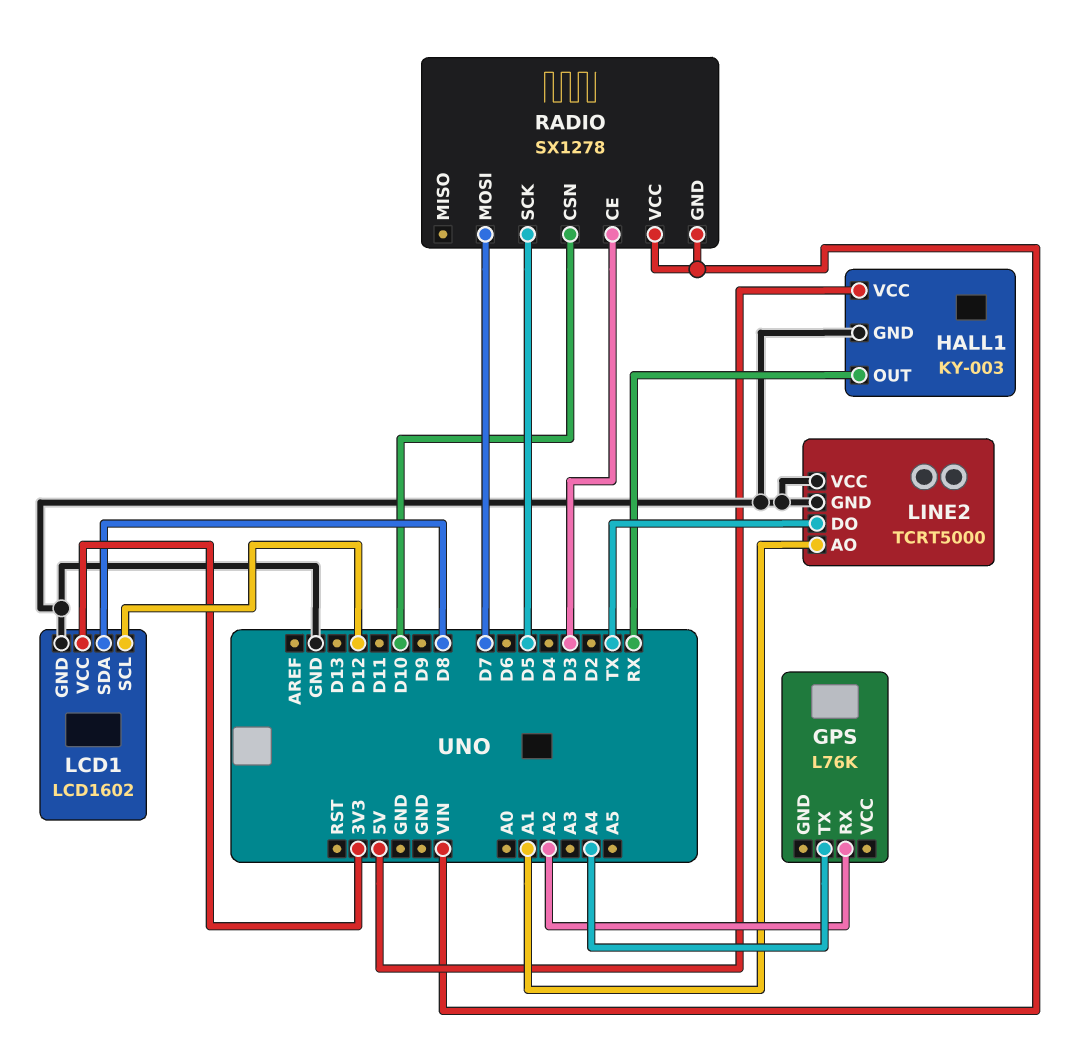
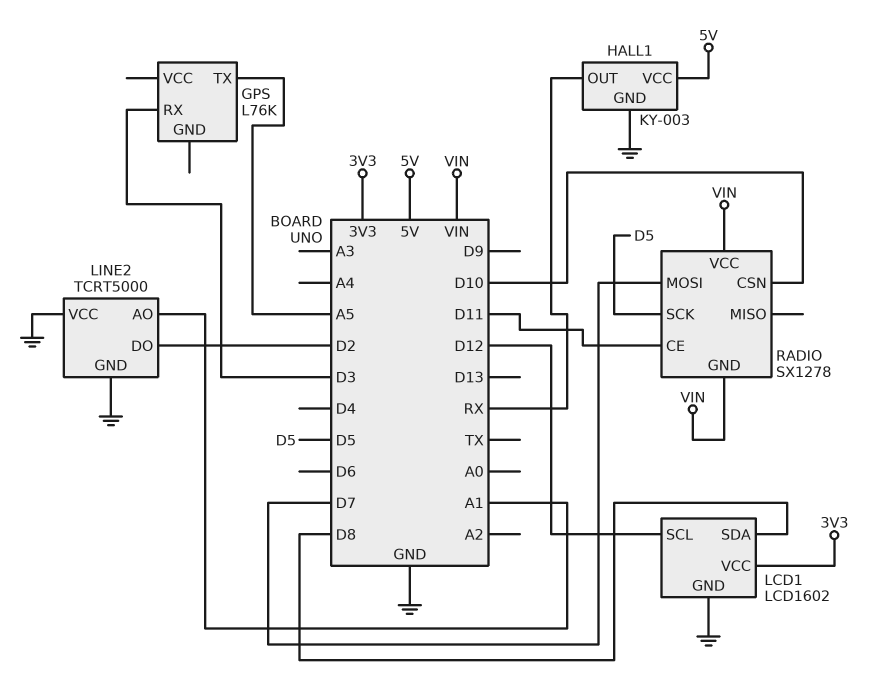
GPS pin RX: A2 -> D3
GPS pin TX: A4 -> A5
LINE2 pin DO: TX -> D2
RADIO pin CE: D3 -> D11

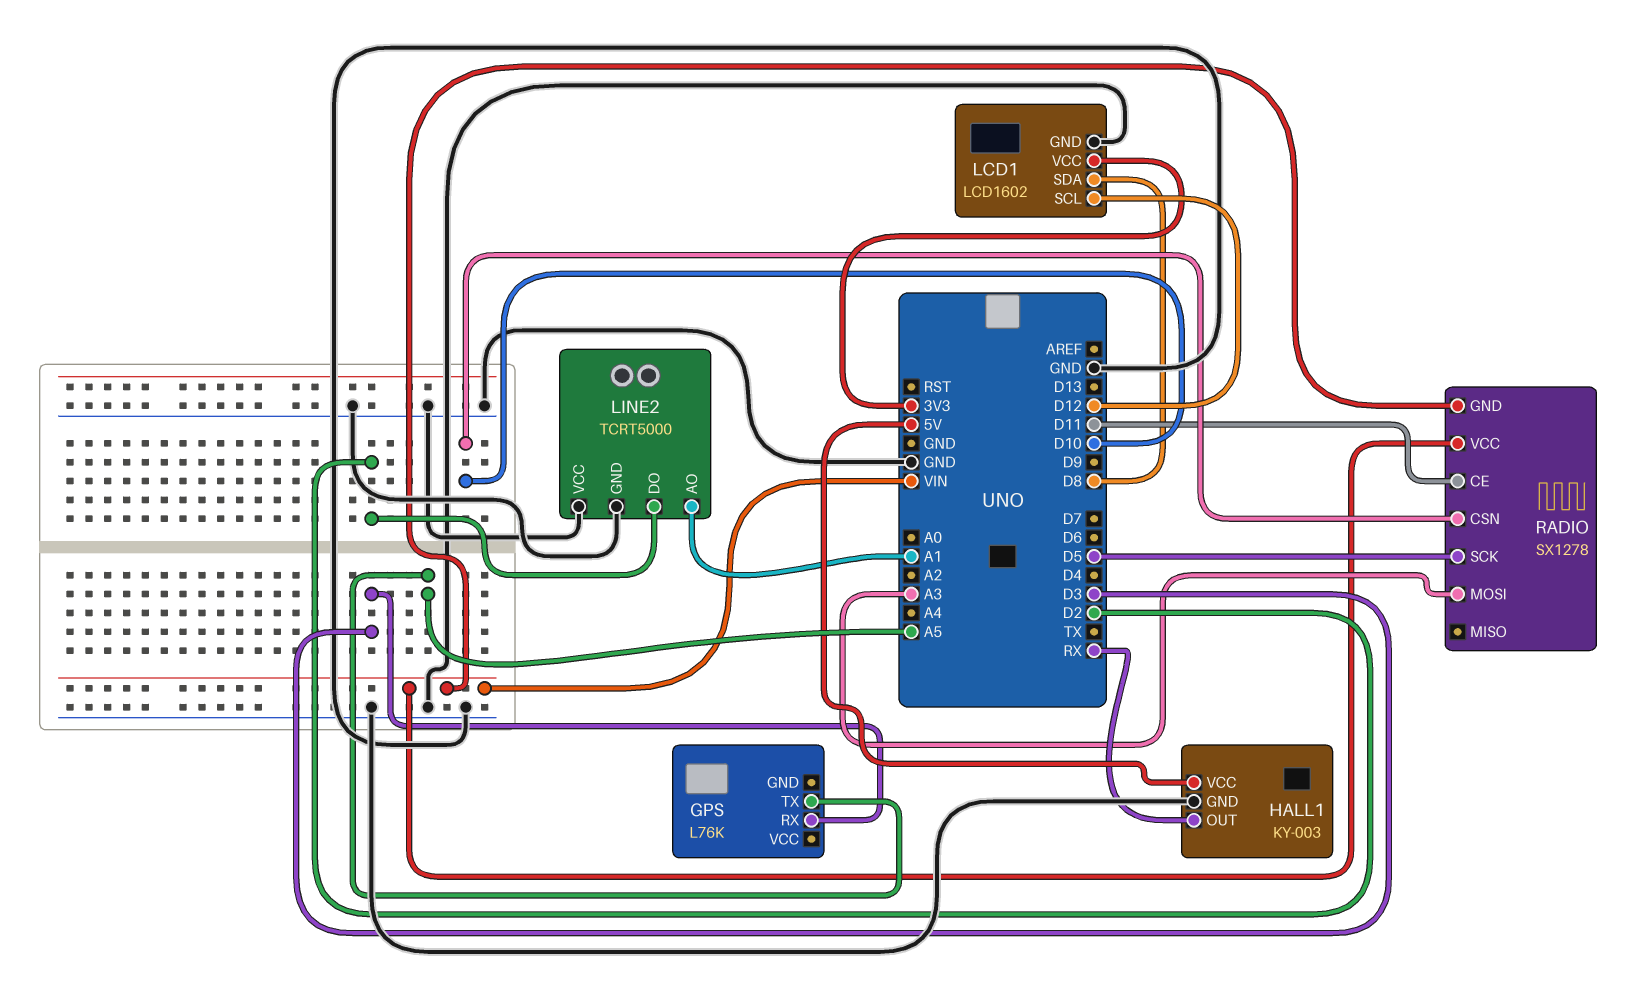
RADIO pin MOSI: D7 -> A3

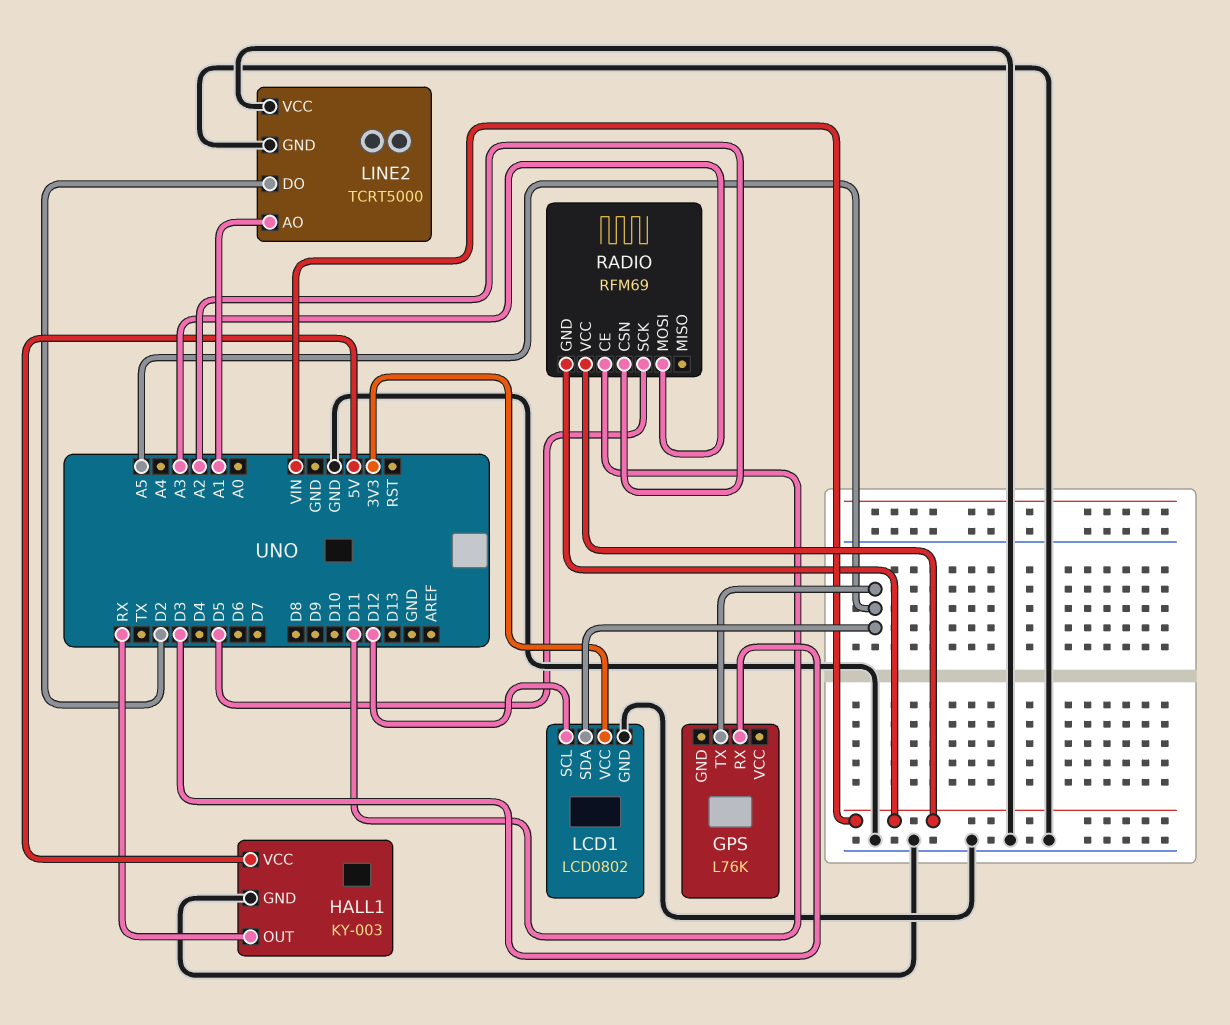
LCD1: LCD1602 -> LCD0802
LCD1 pin SDA: D8 -> A5
RADIO: SX1278 -> RFM69
RADIO pin CSN: D10 -> A2

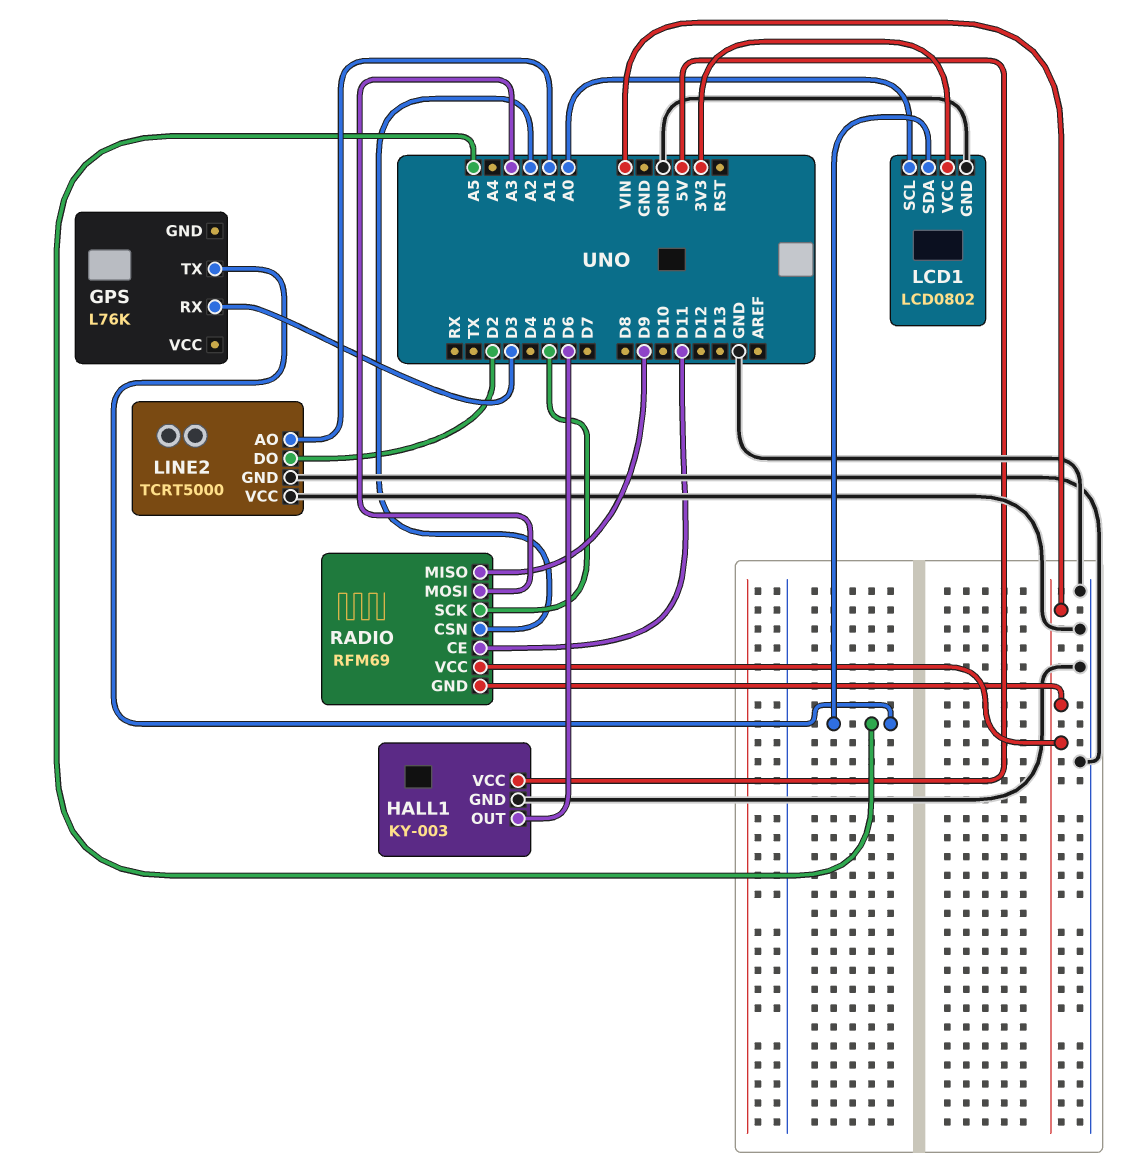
HALL1 pin OUT: RX -> D6
LCD1 pin SCL: D12 -> A0
RADIO pin MISO: none -> D9

